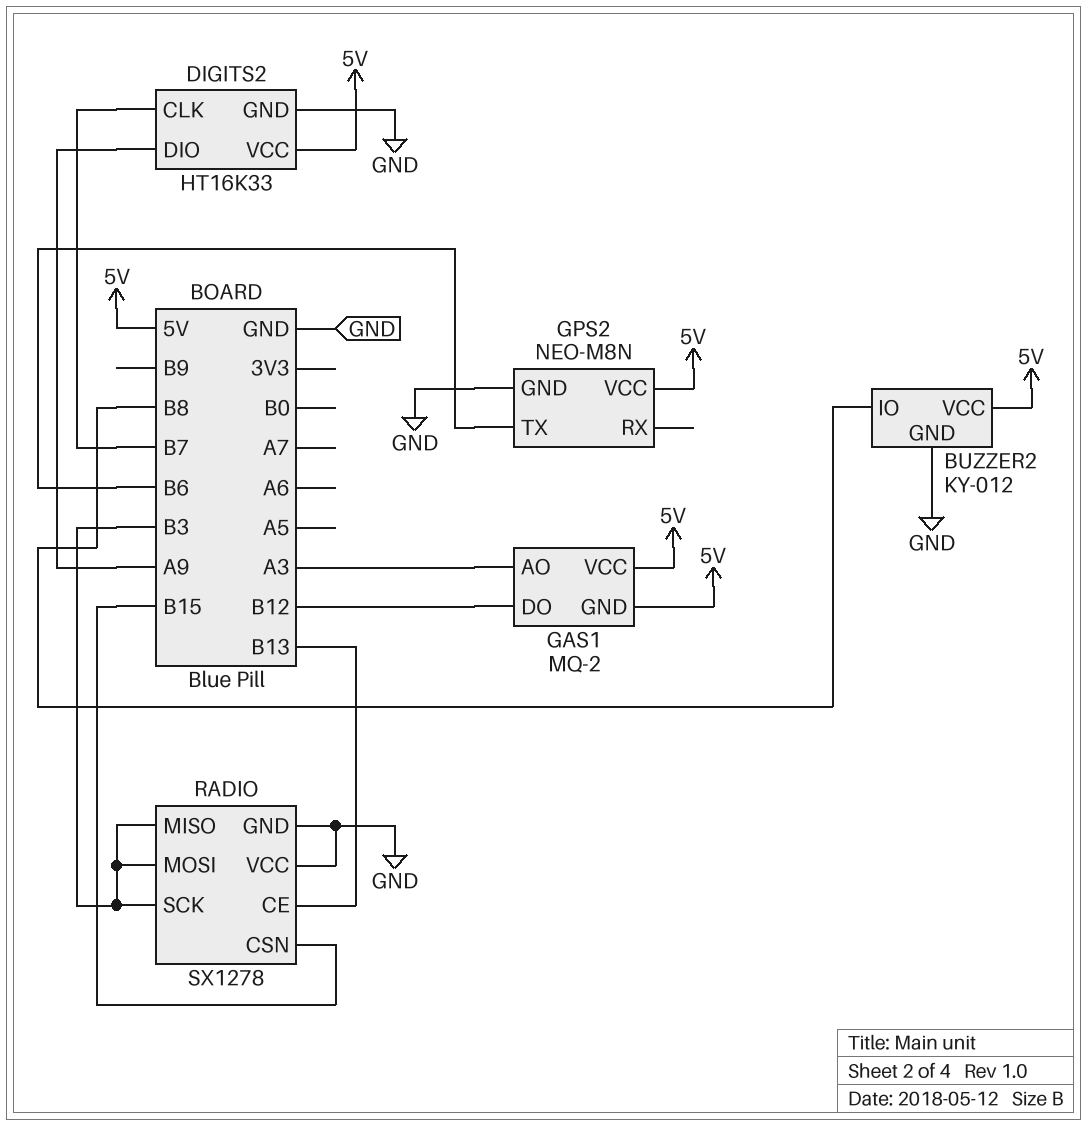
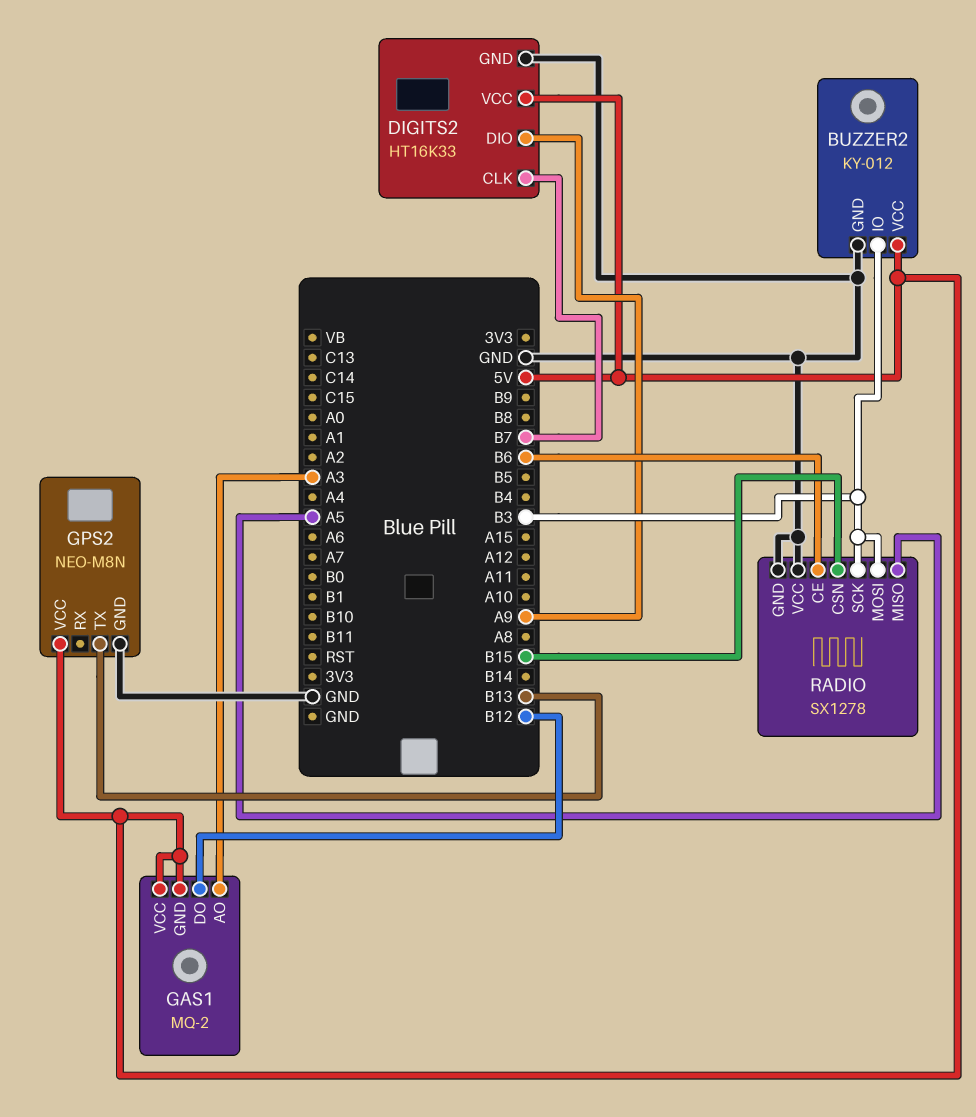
BUZZER2 pin IO: B8 -> B3
GPS2 pin TX: B6 -> B13
RADIO pin CE: B13 -> B6
RADIO pin MISO: B3 -> A5

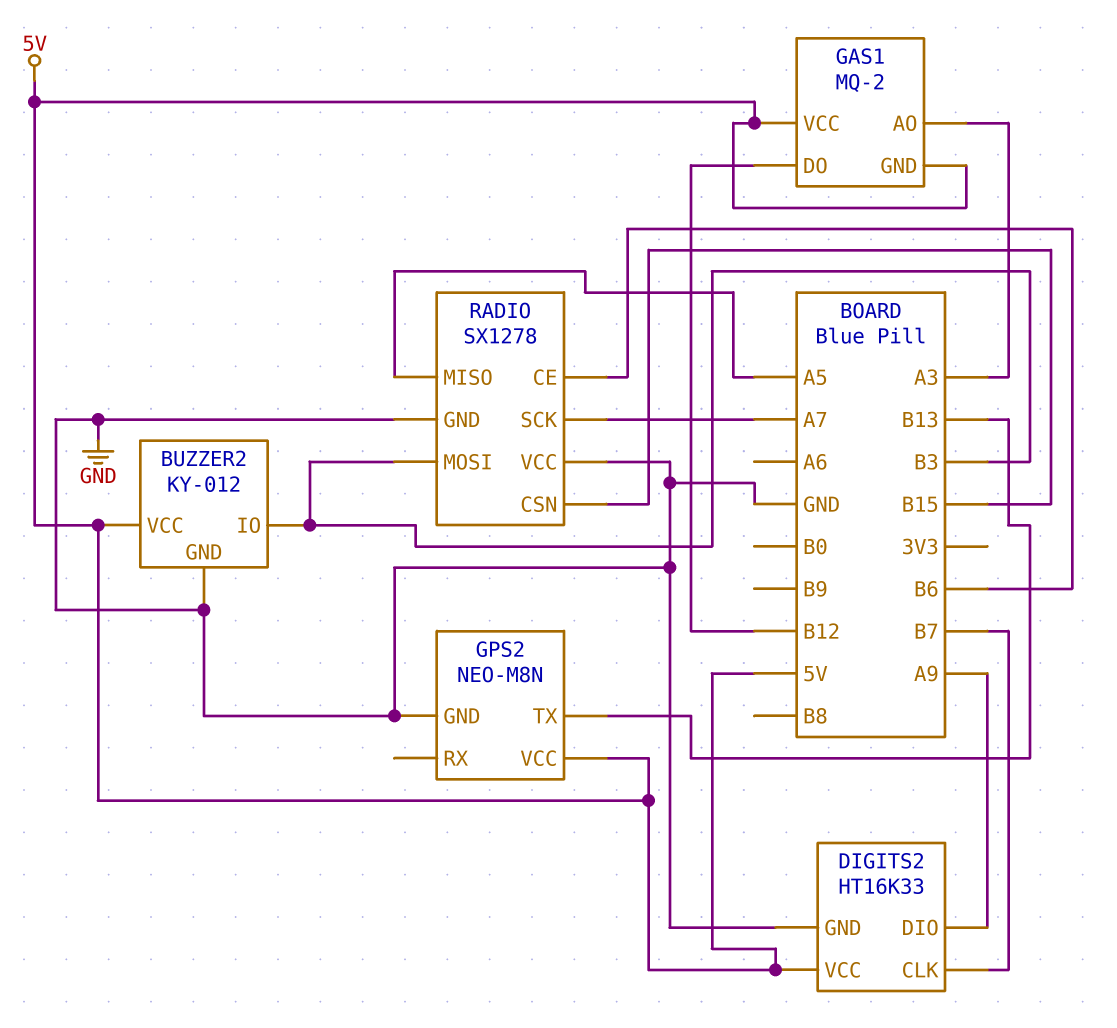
RADIO pin SCK: B3 -> A7

